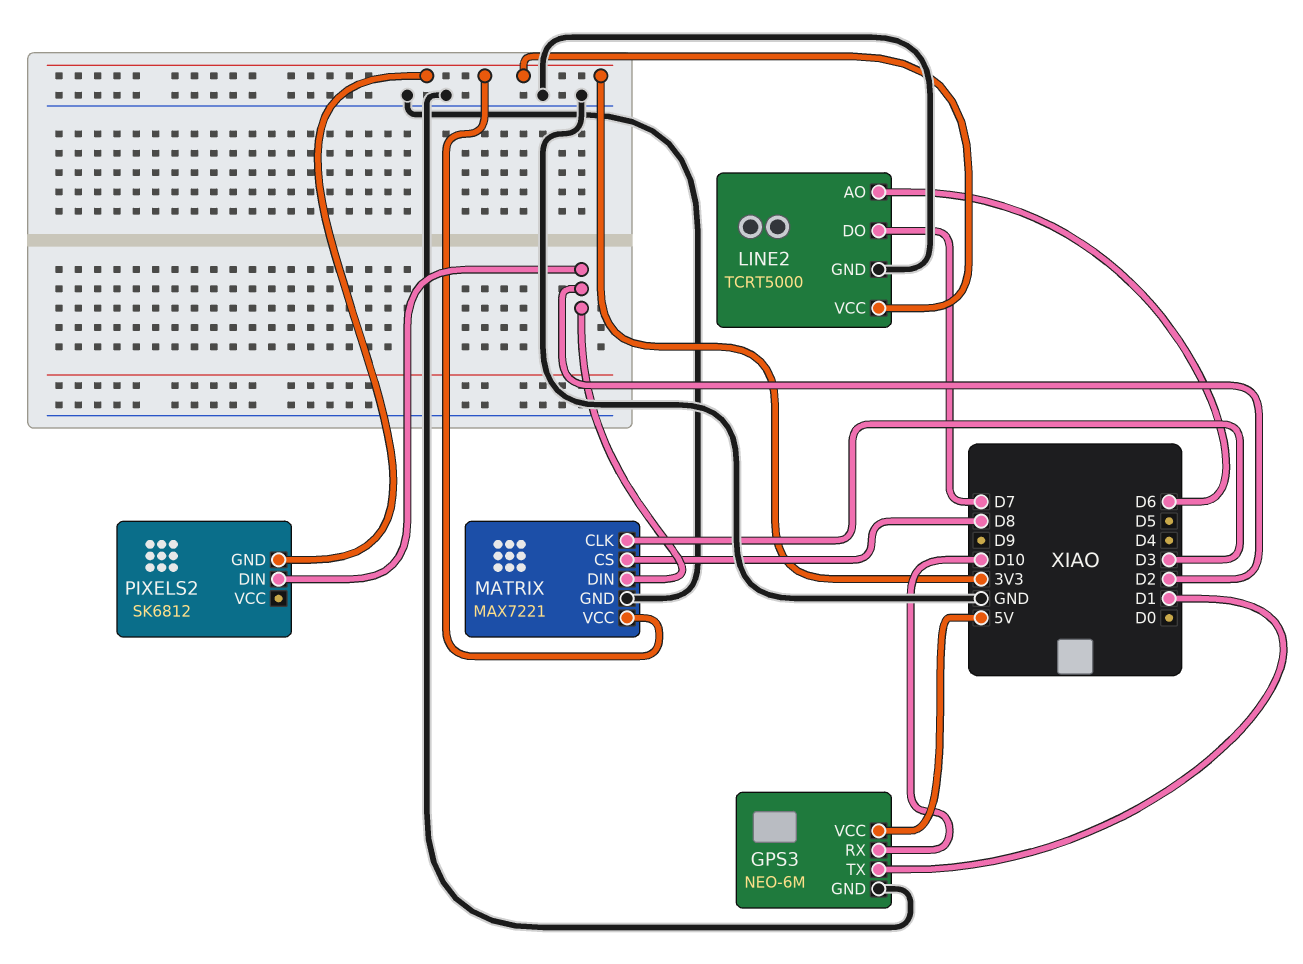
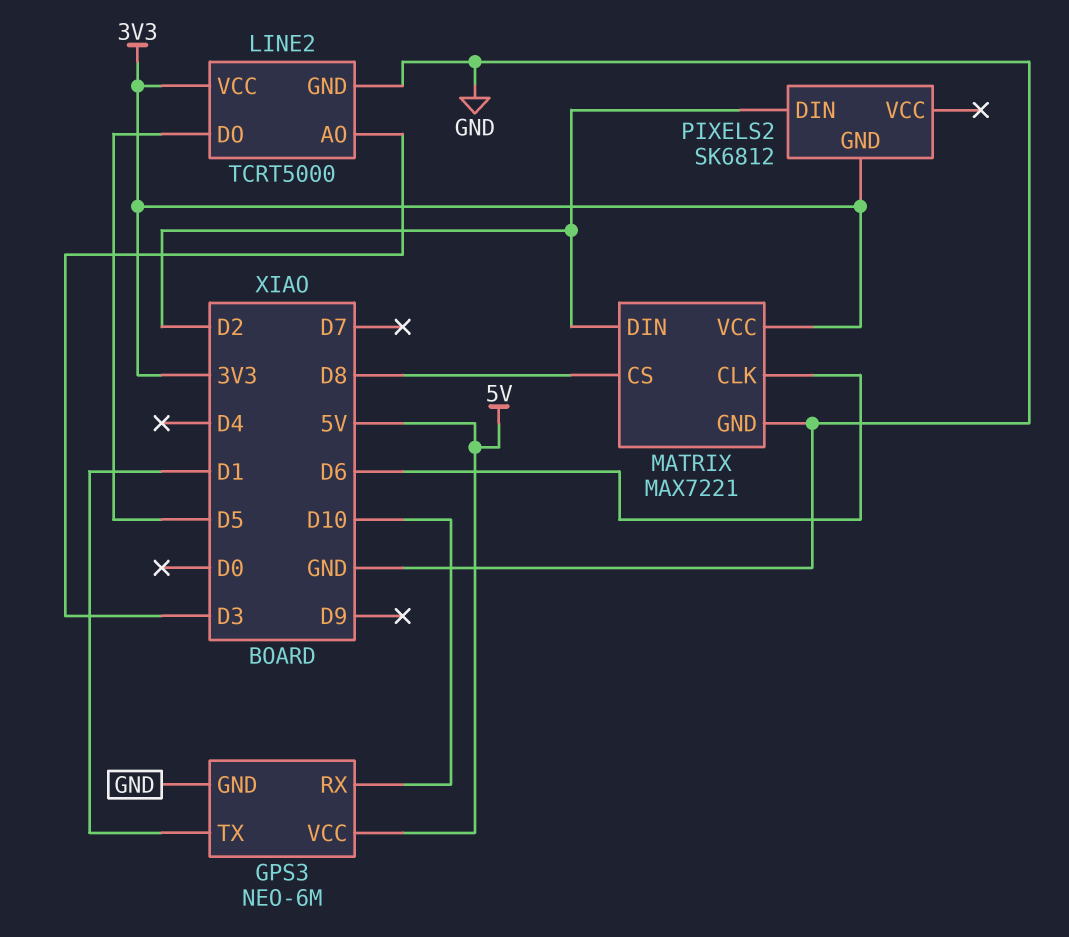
LINE2 pin AO: D6 -> D3
LINE2 pin DO: D7 -> D5
MATRIX pin CLK: D3 -> D6

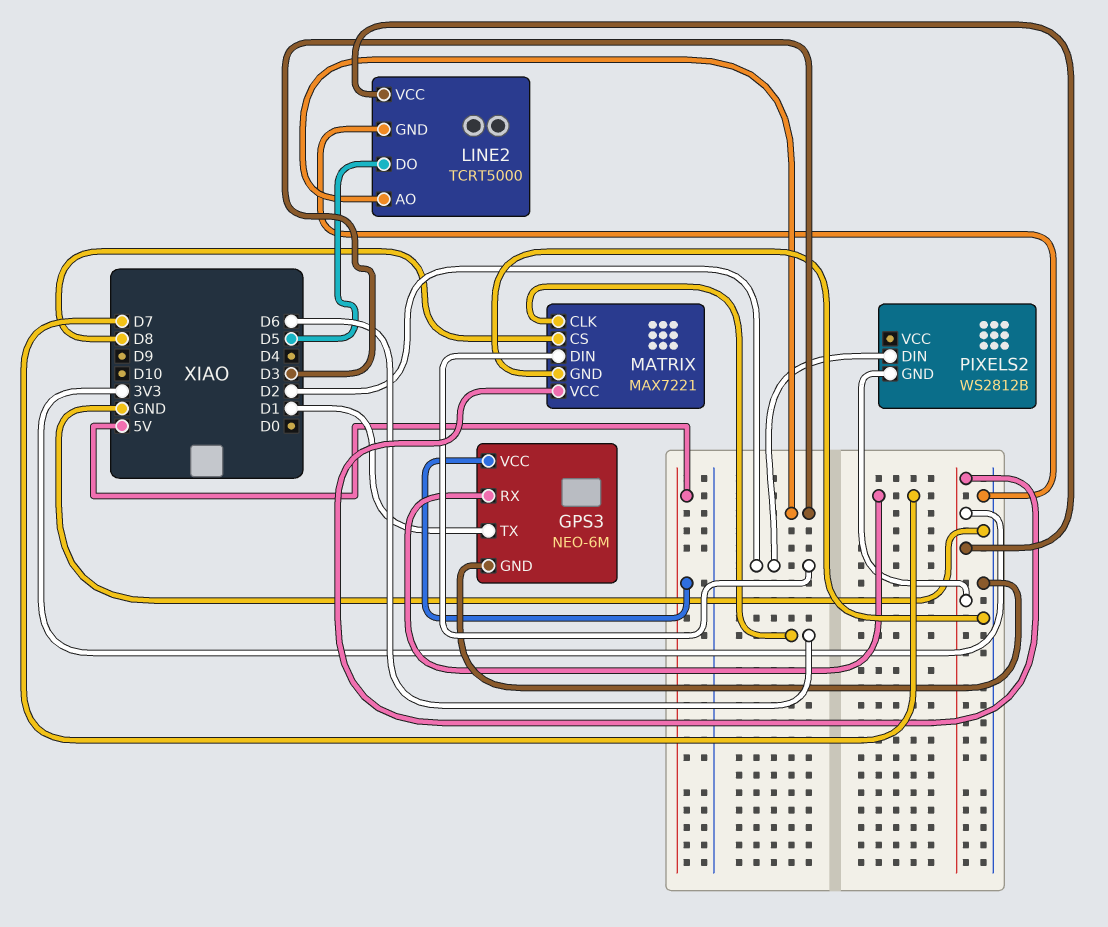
GPS3 pin RX: D10 -> D7
PIXELS2: SK6812 -> WS2812B

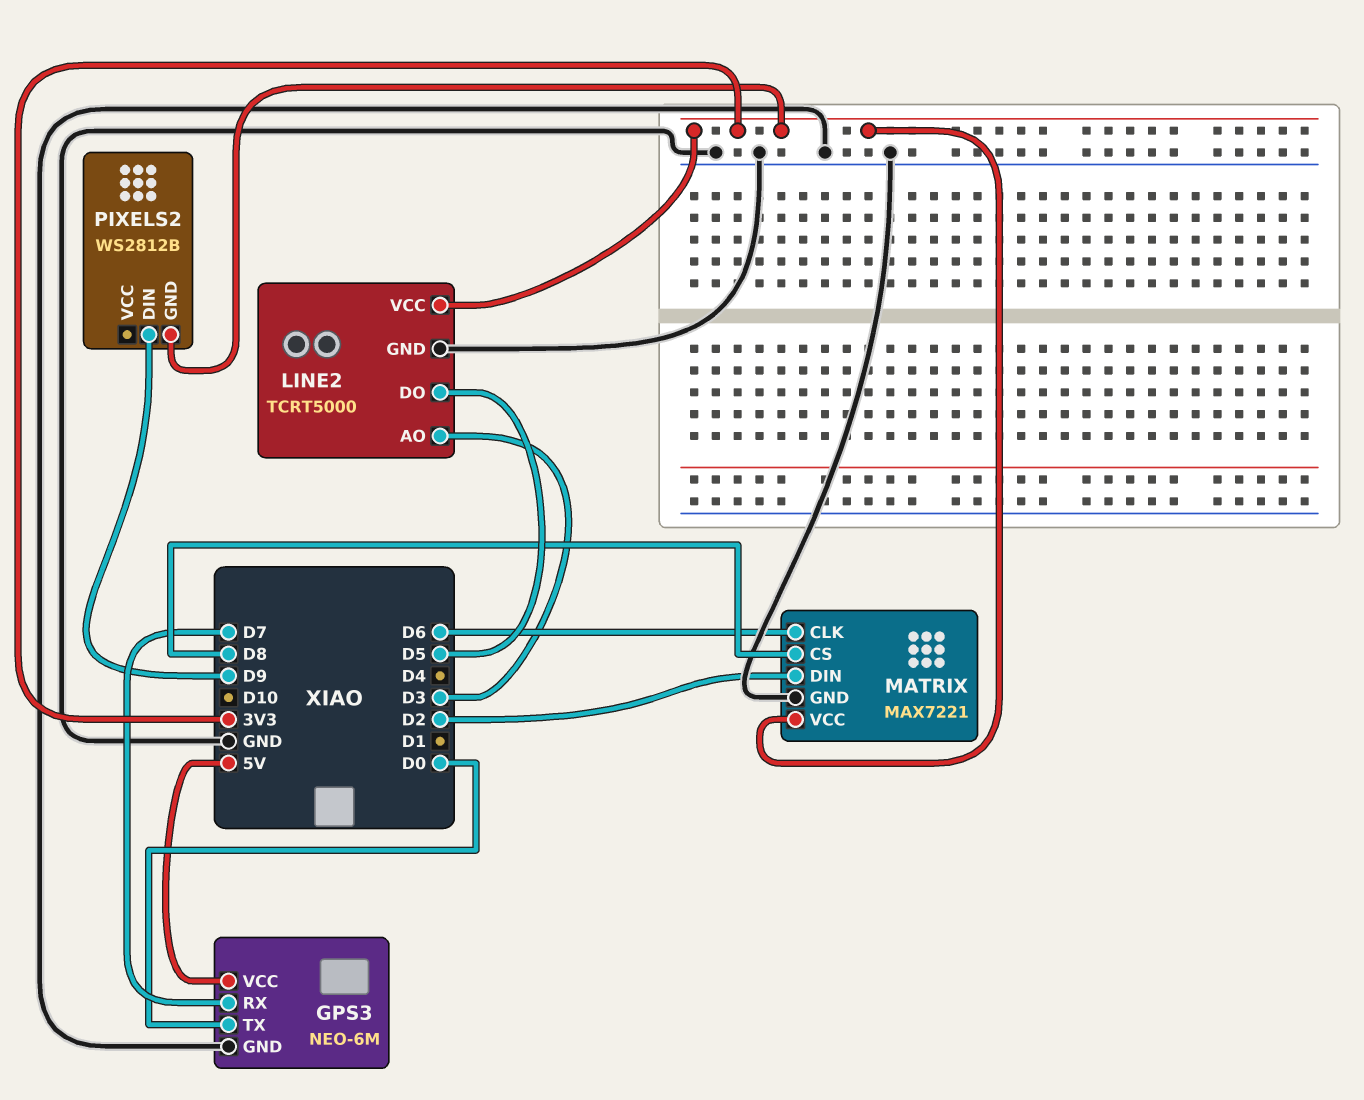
GPS3 pin TX: D1 -> D0
PIXELS2 pin DIN: D2 -> D9

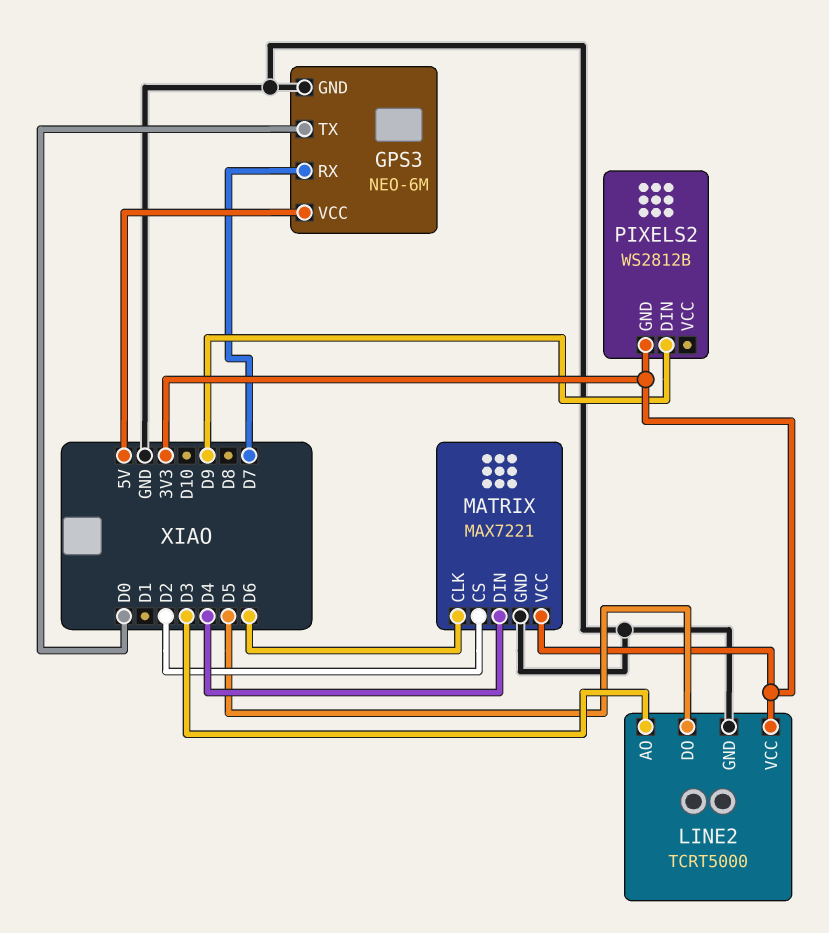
MATRIX pin CS: D8 -> D2
MATRIX pin DIN: D2 -> D4

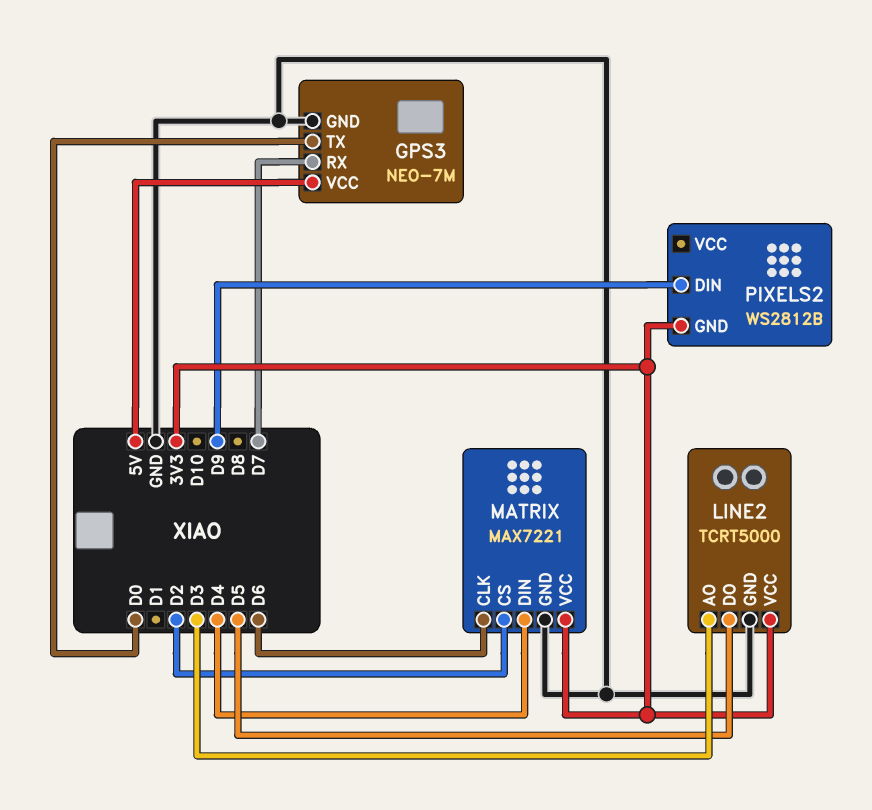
GPS3: NEO-6M -> NEO-7M

